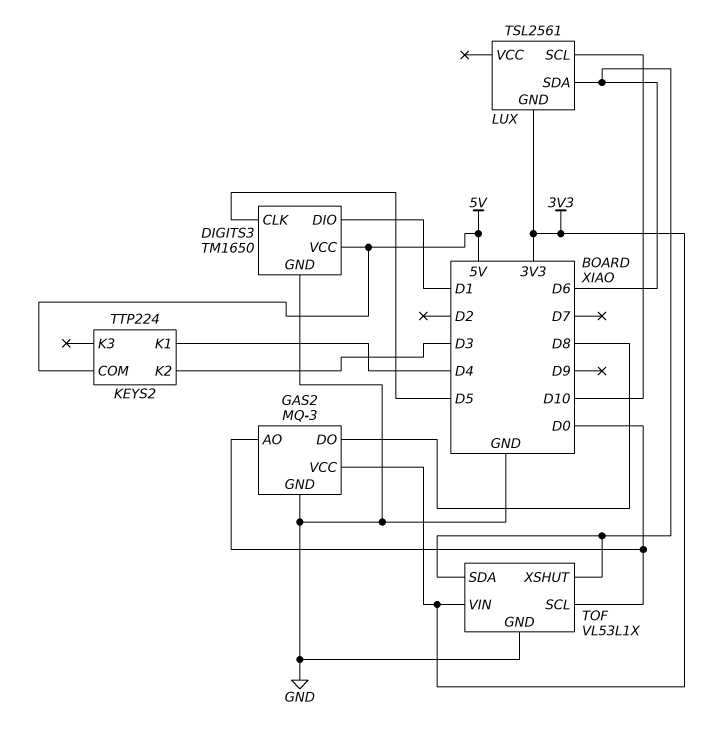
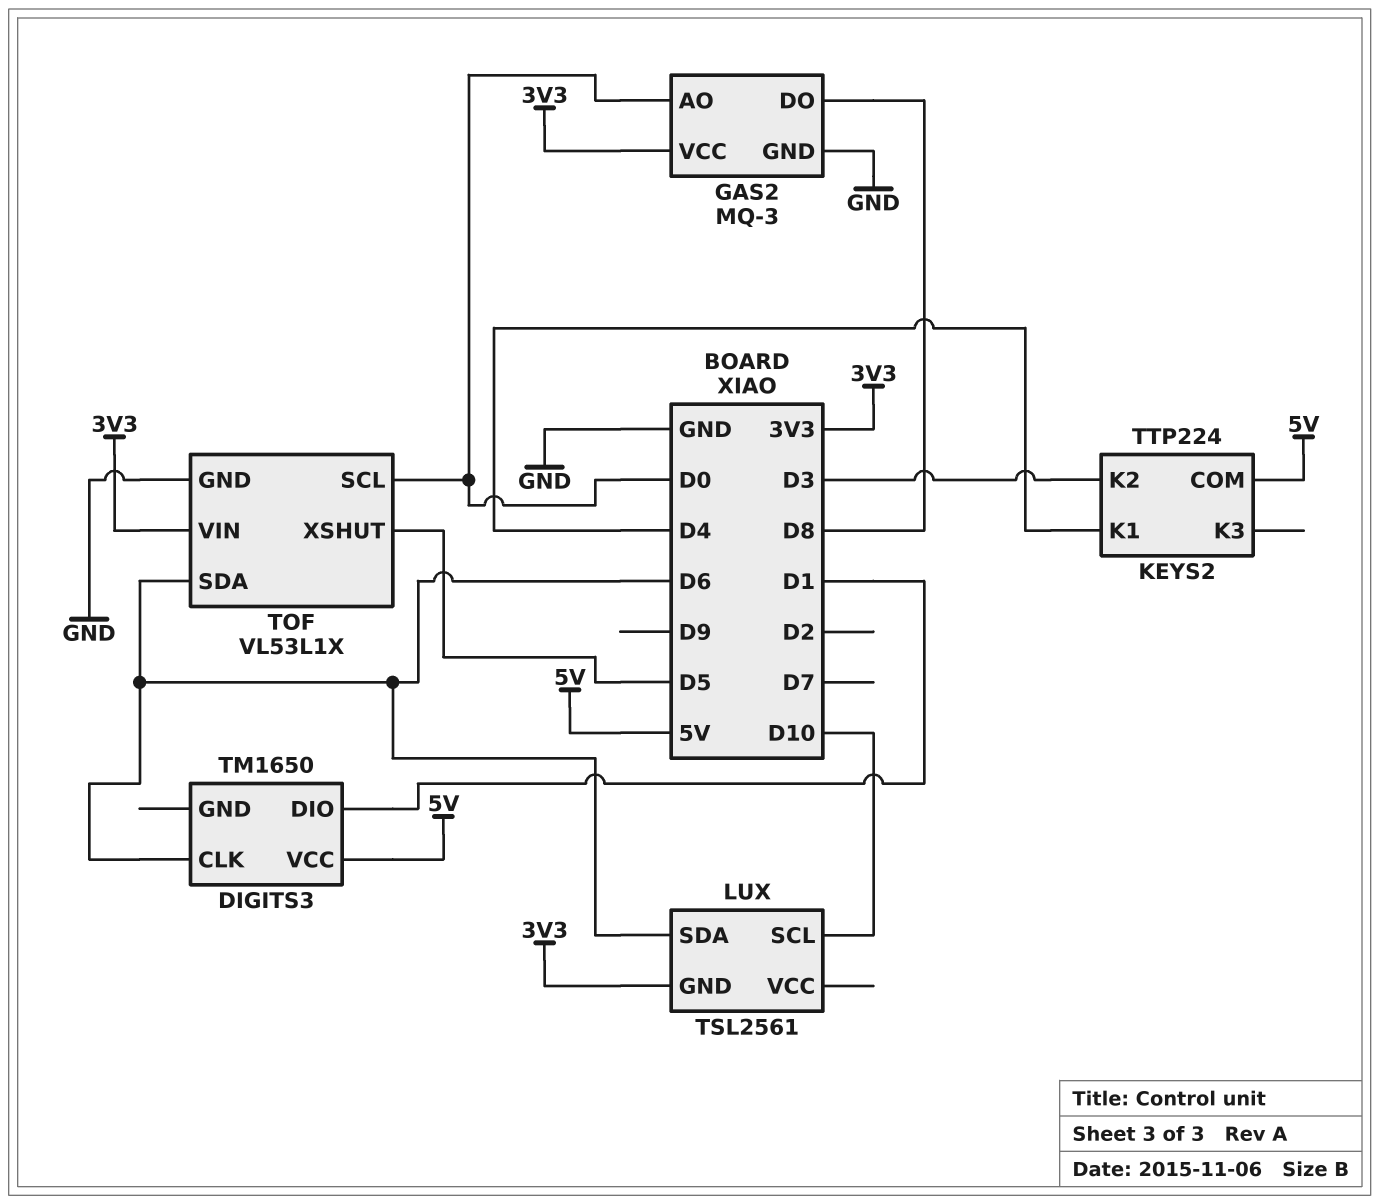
DIGITS3 pin CLK: D5 -> D6
DIGITS3 pin GND: GND -> none
TOF pin XSHUT: D6 -> D5

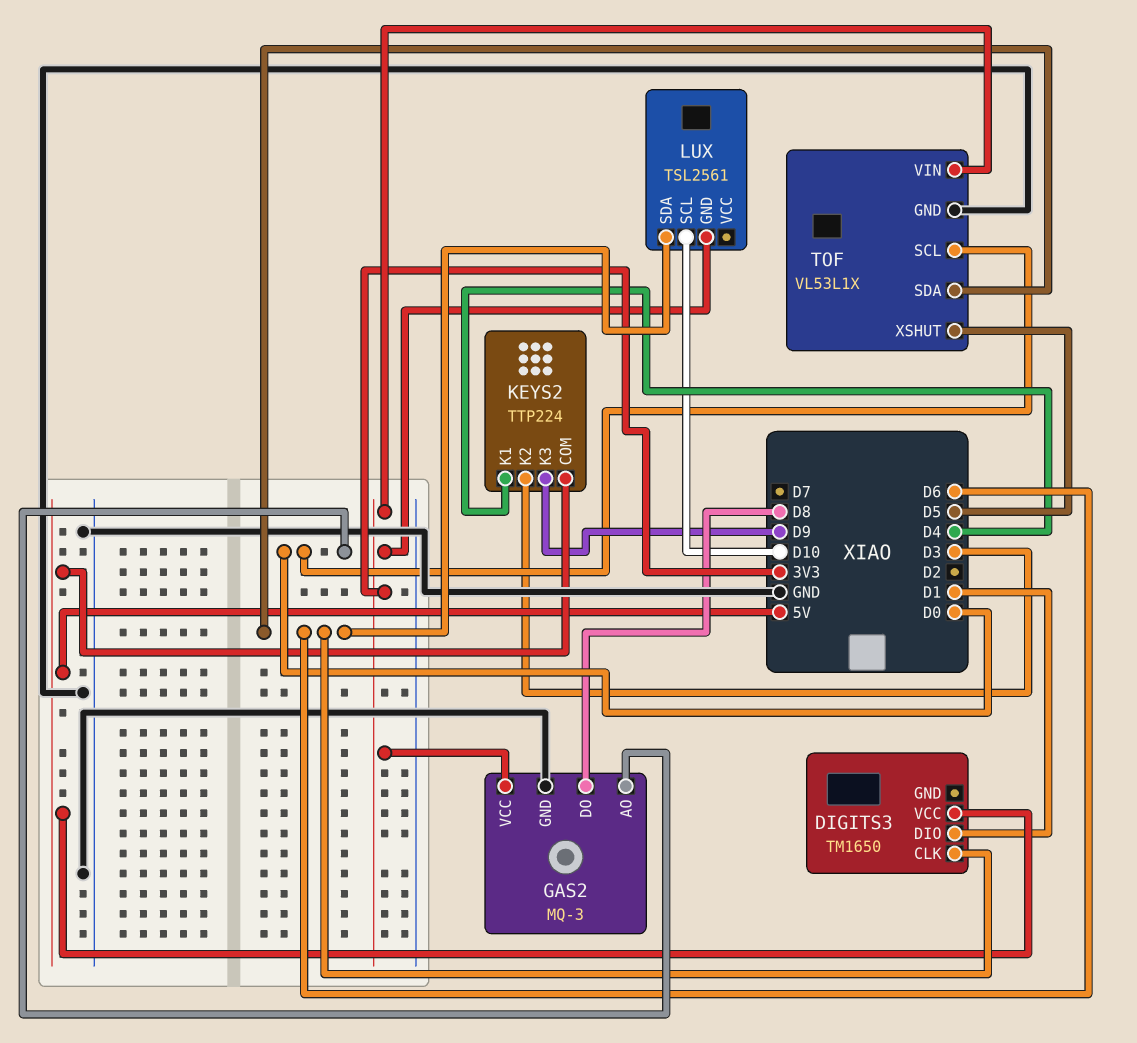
KEYS2 pin K3: none -> D9

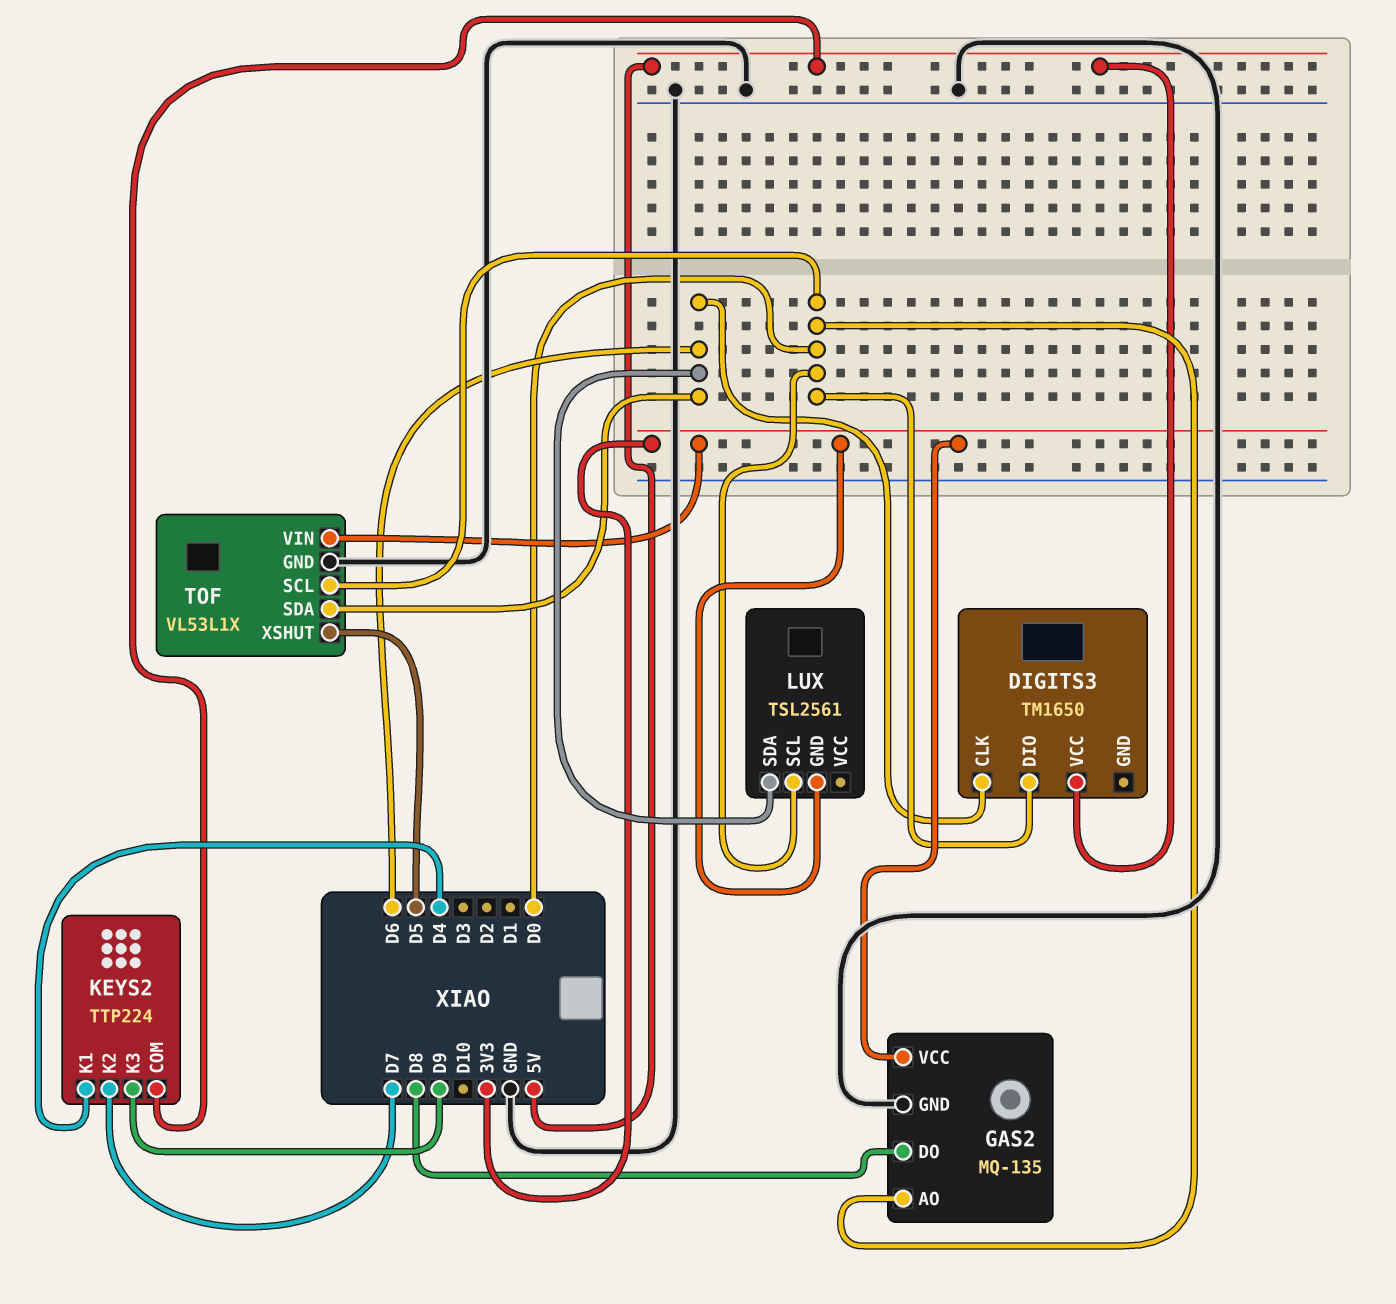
DIGITS3 pin DIO: D1 -> D0
GAS2: MQ-3 -> MQ-135
KEYS2 pin K2: D3 -> D7
LUX pin SCL: D10 -> D0

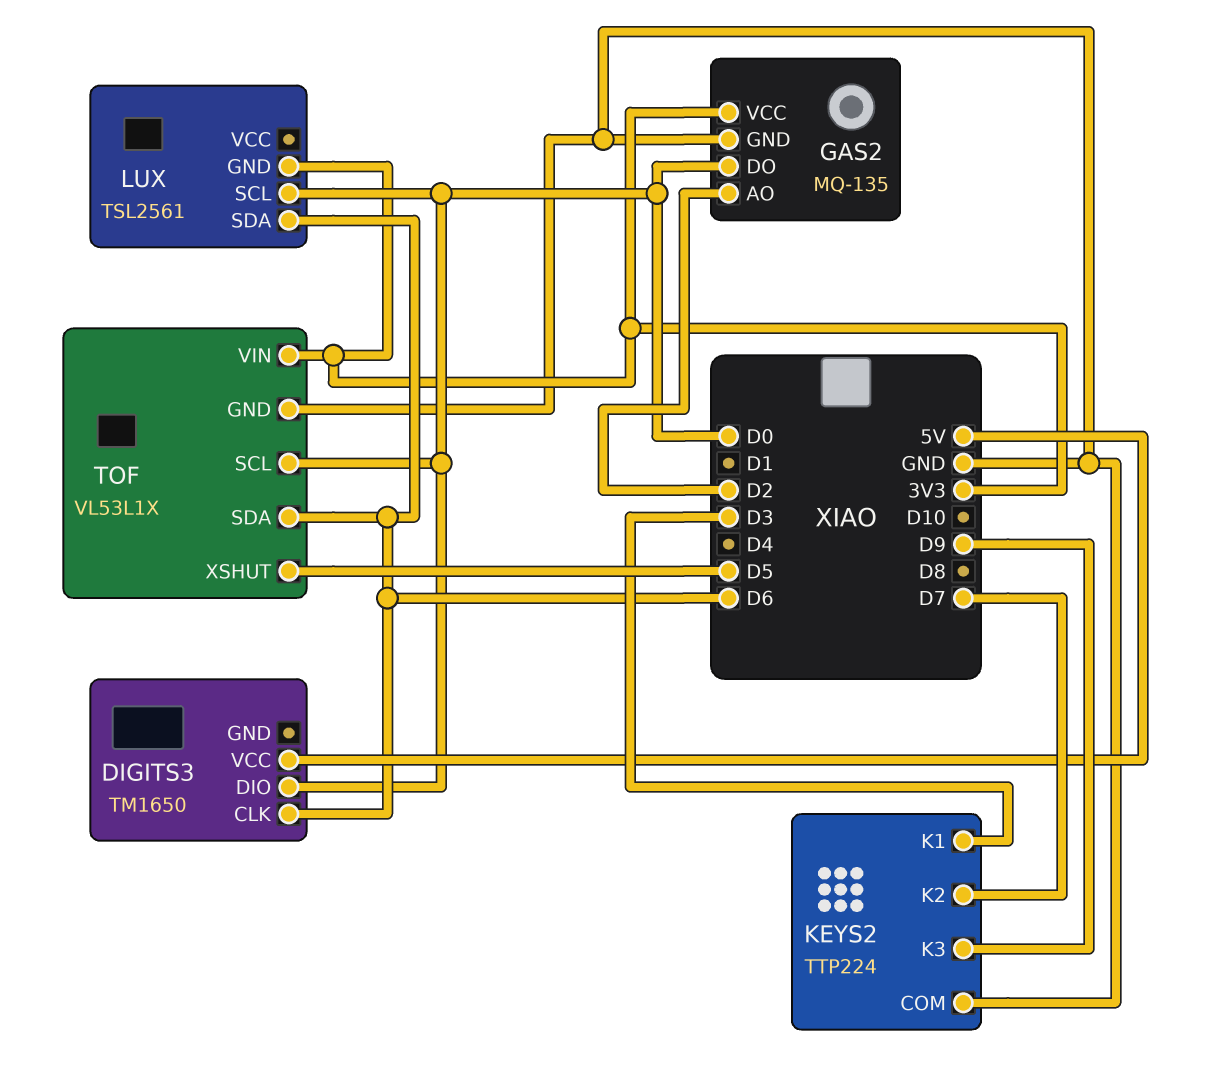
GAS2 pin AO: D0 -> D2
GAS2 pin DO: D8 -> D0
KEYS2 pin COM: 5V -> GND
KEYS2 pin K1: D4 -> D3

